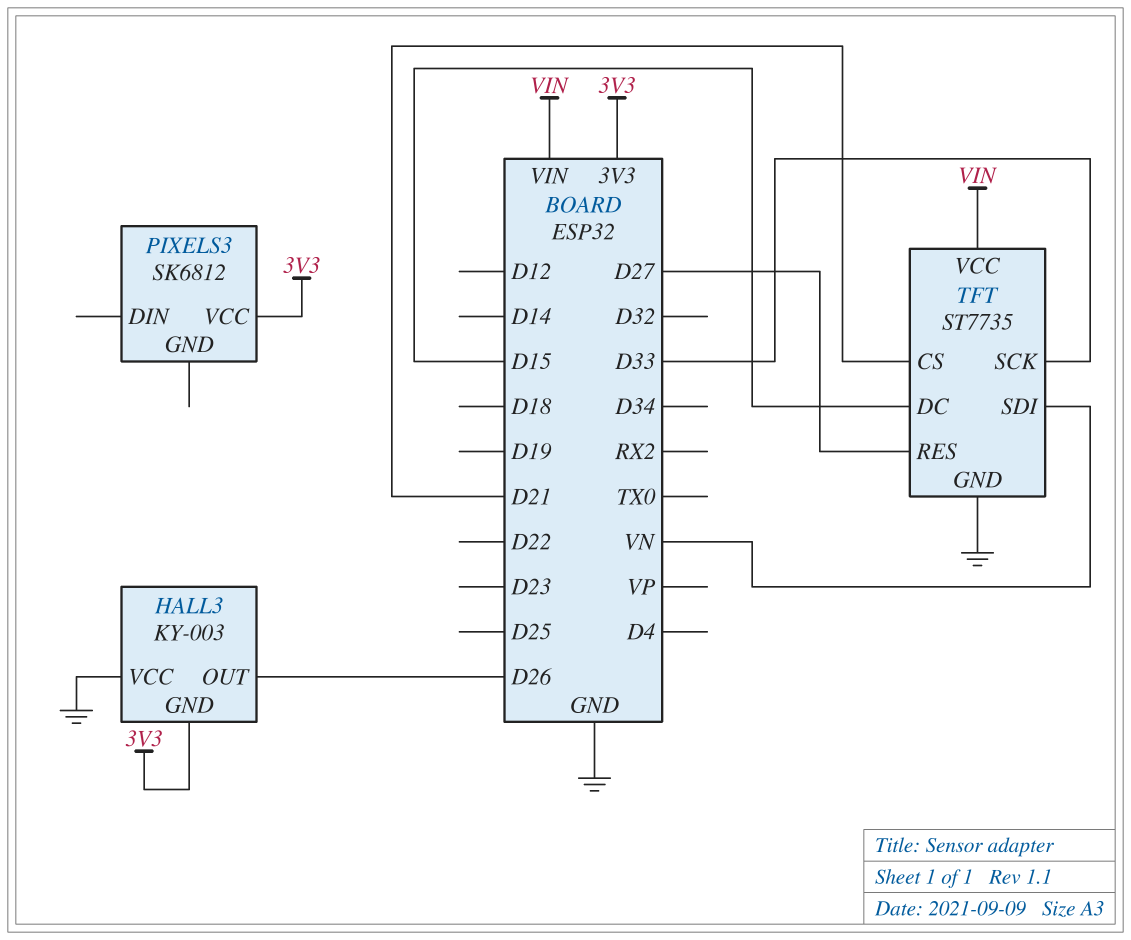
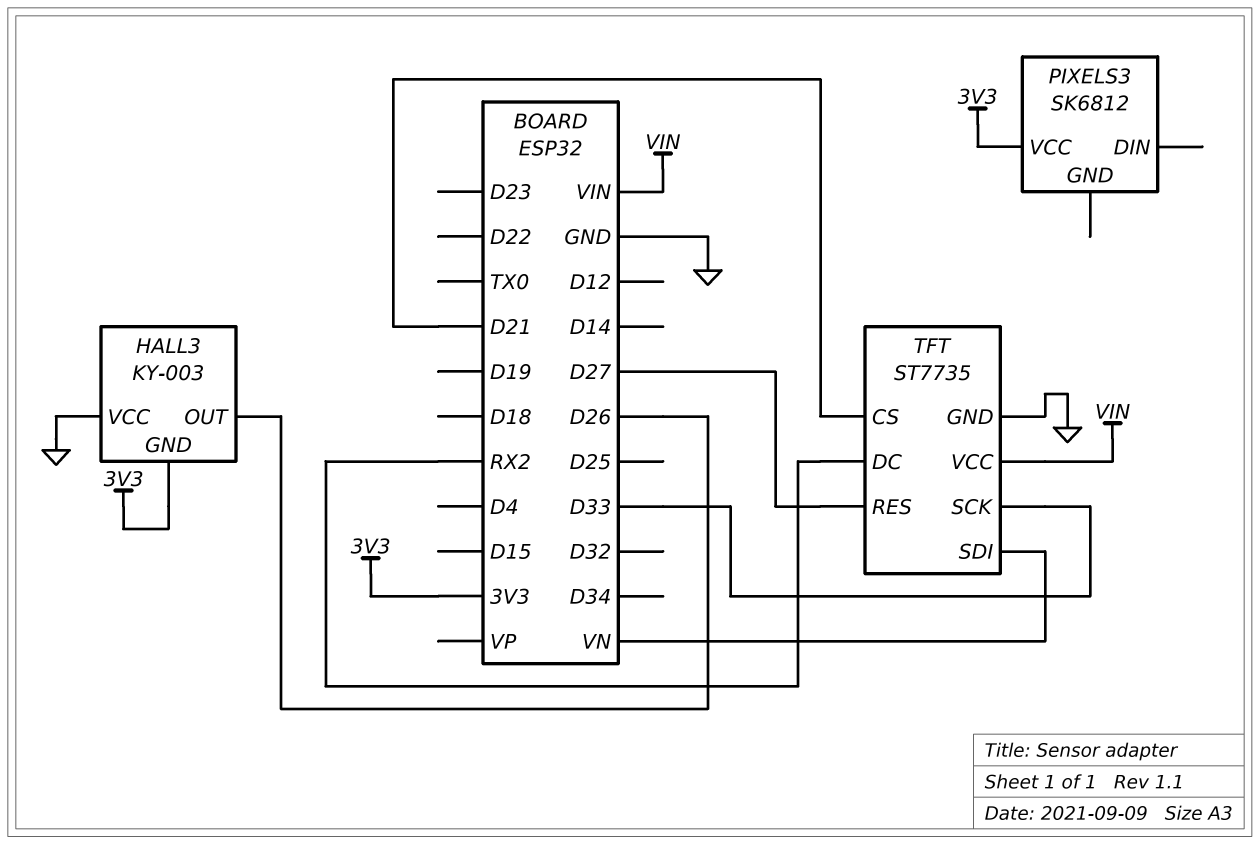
TFT pin DC: D15 -> RX2

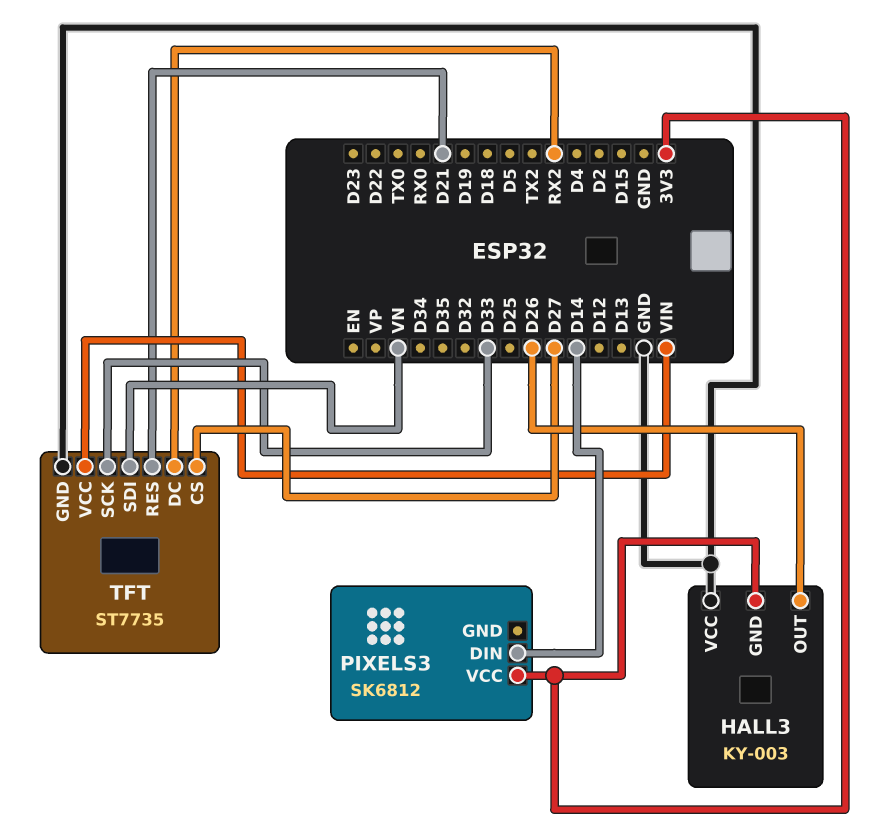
PIXELS3 pin DIN: none -> D14
TFT pin CS: D21 -> D27
TFT pin RES: D27 -> D21

